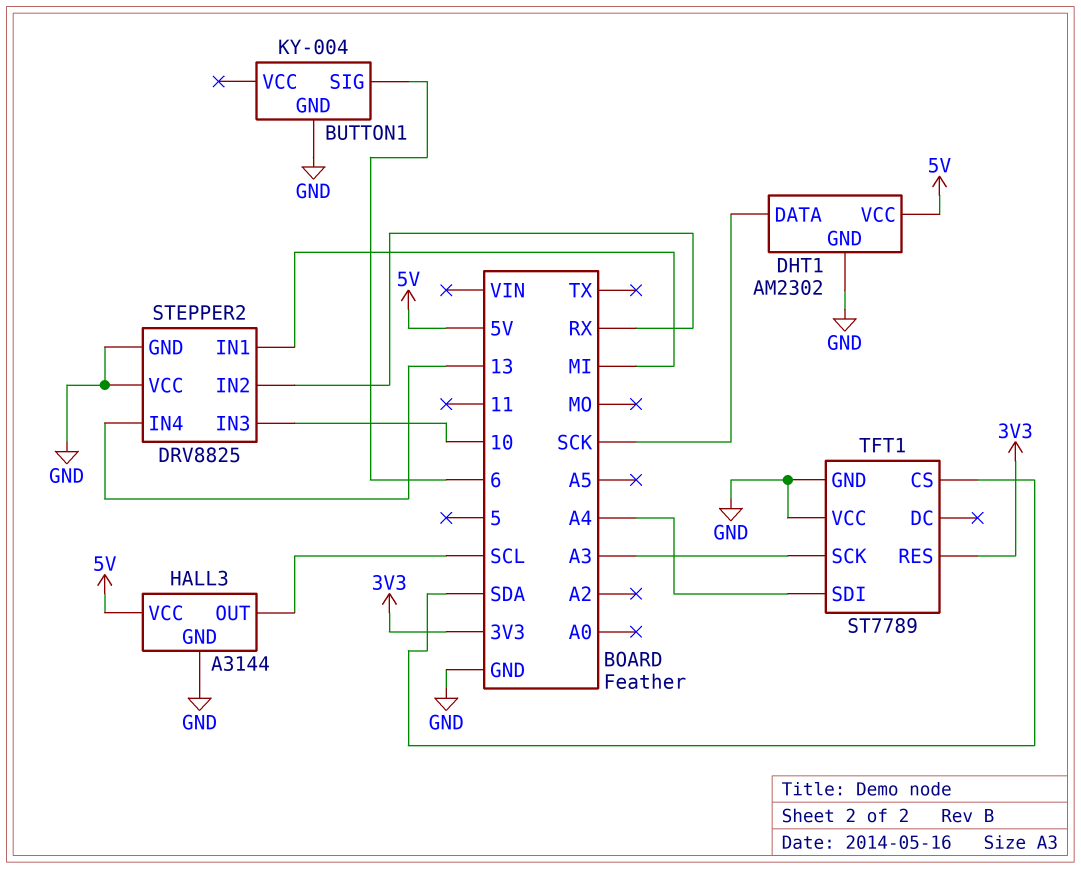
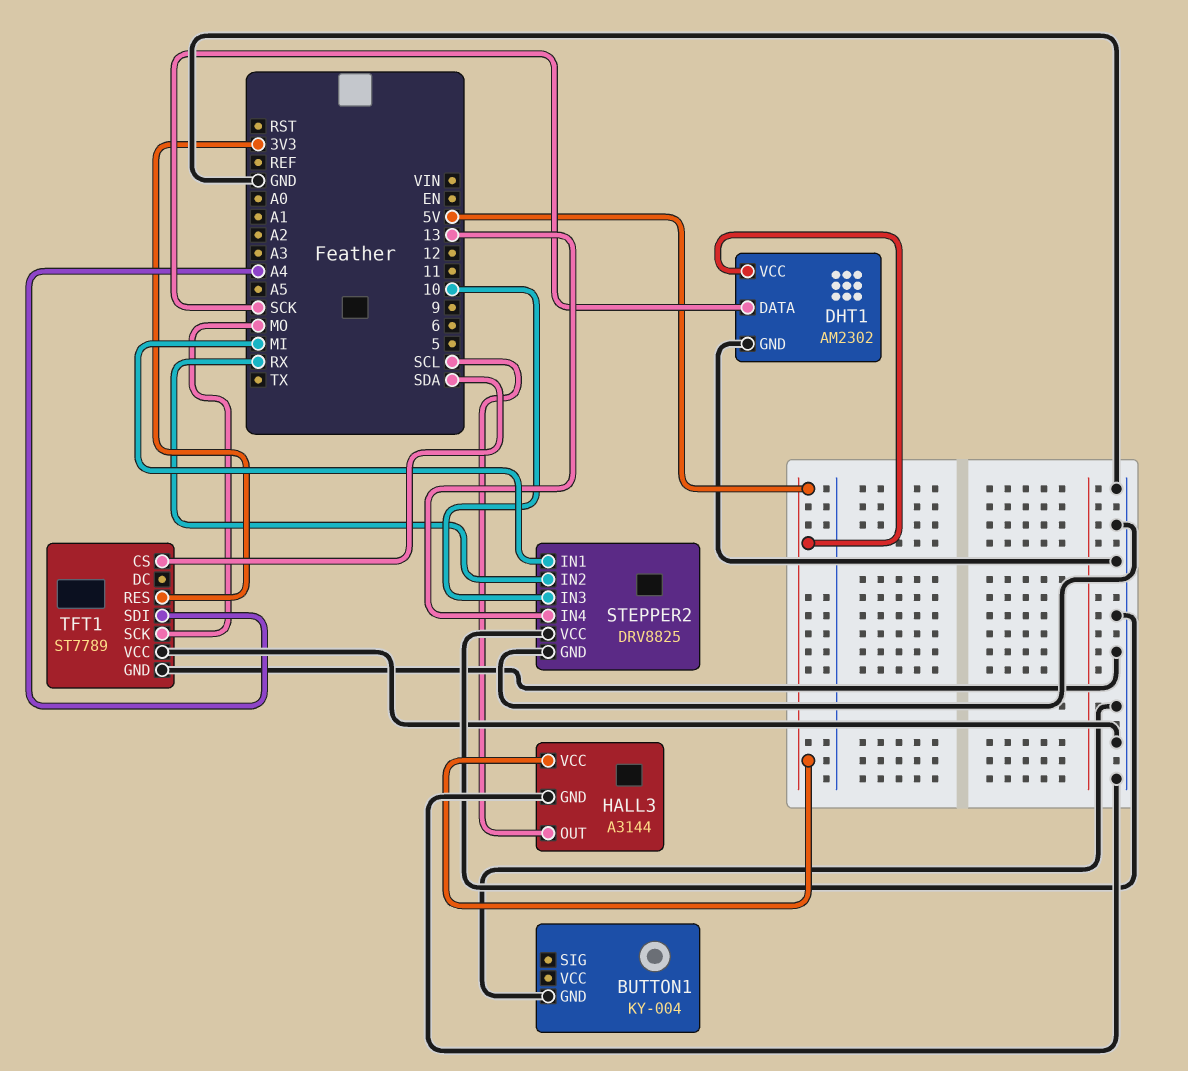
BUTTON1 pin SIG: 6 -> none
TFT1 pin SCK: A3 -> MO

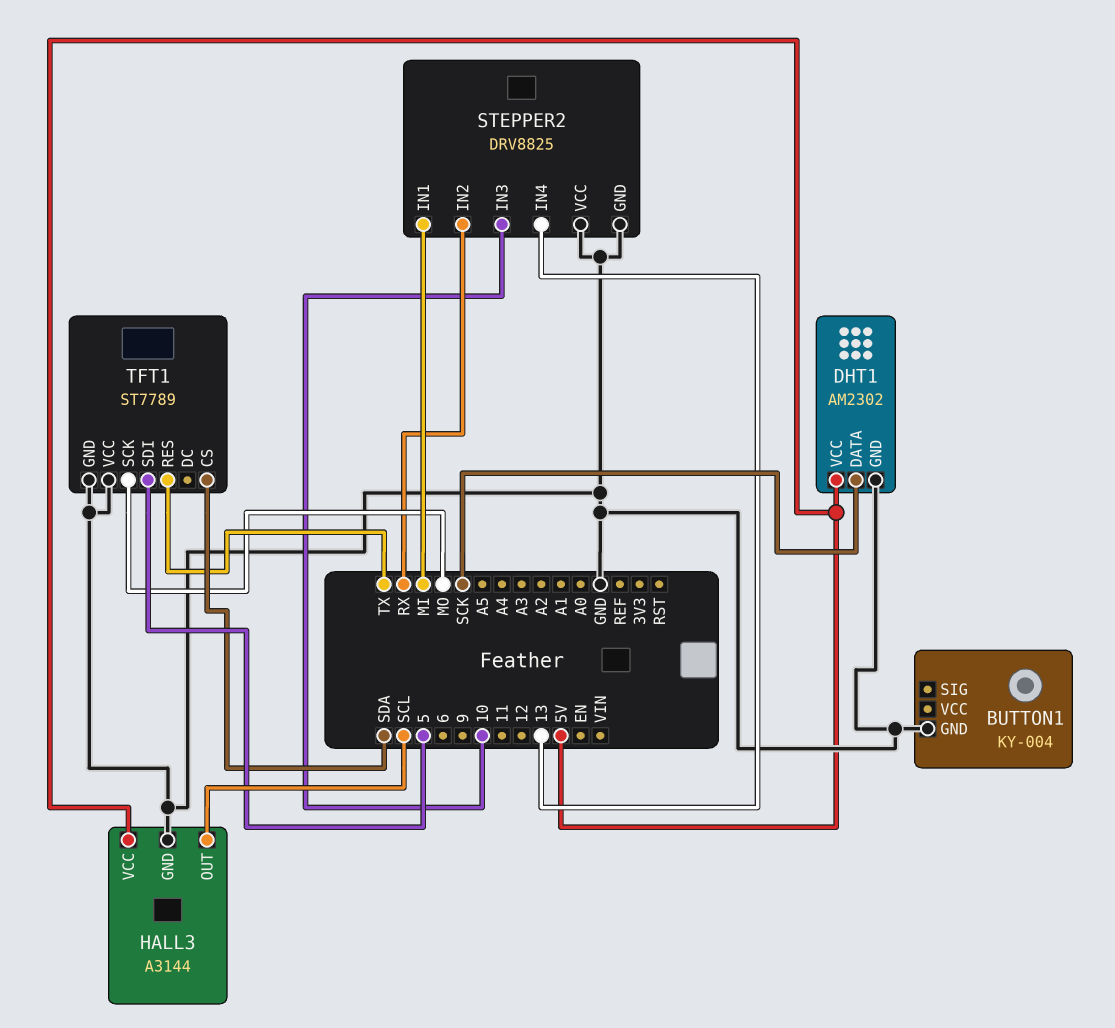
TFT1 pin RES: 3V3 -> TX
TFT1 pin SDI: A4 -> 5

